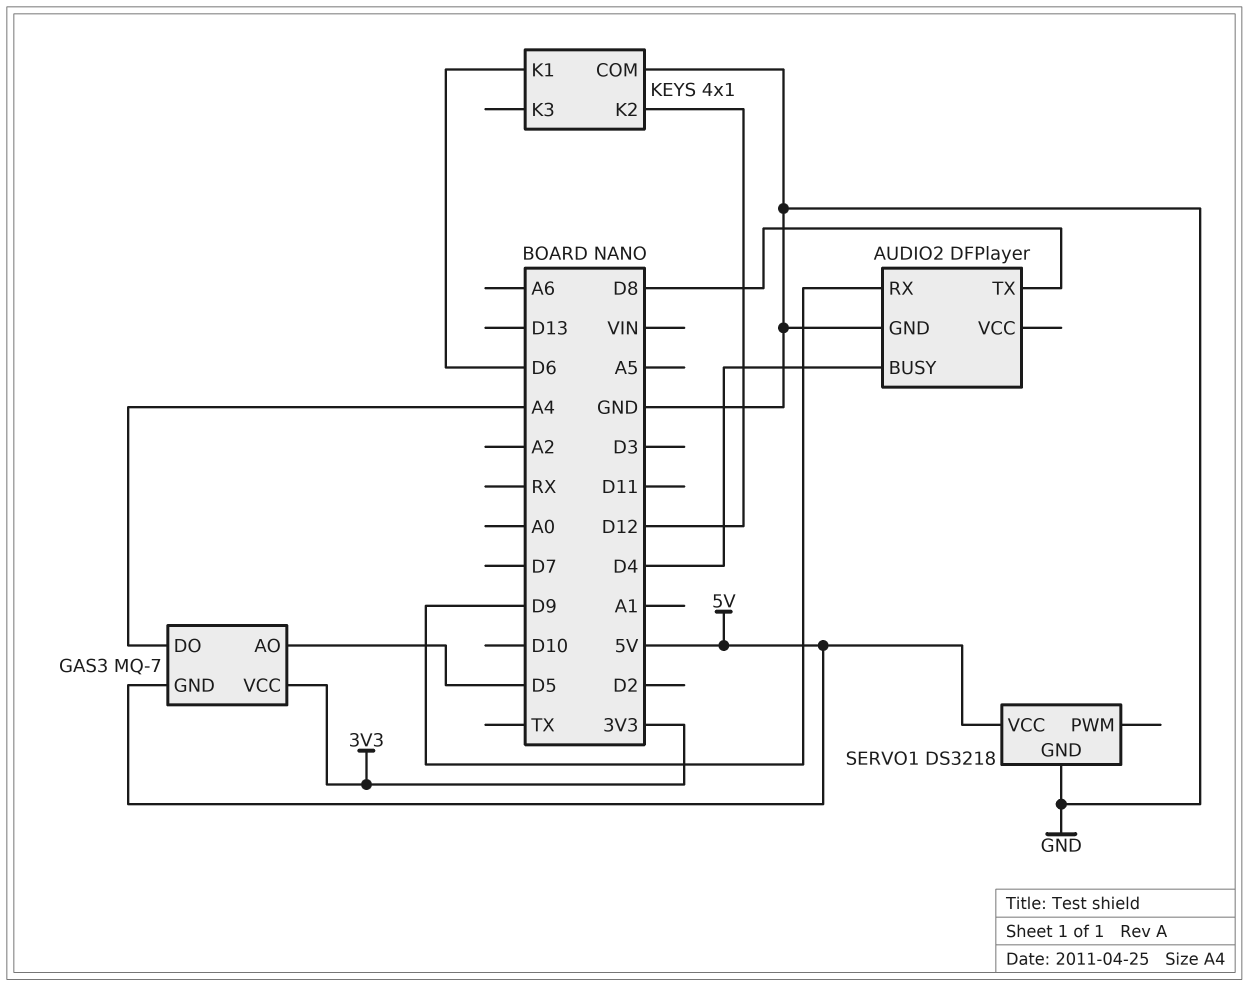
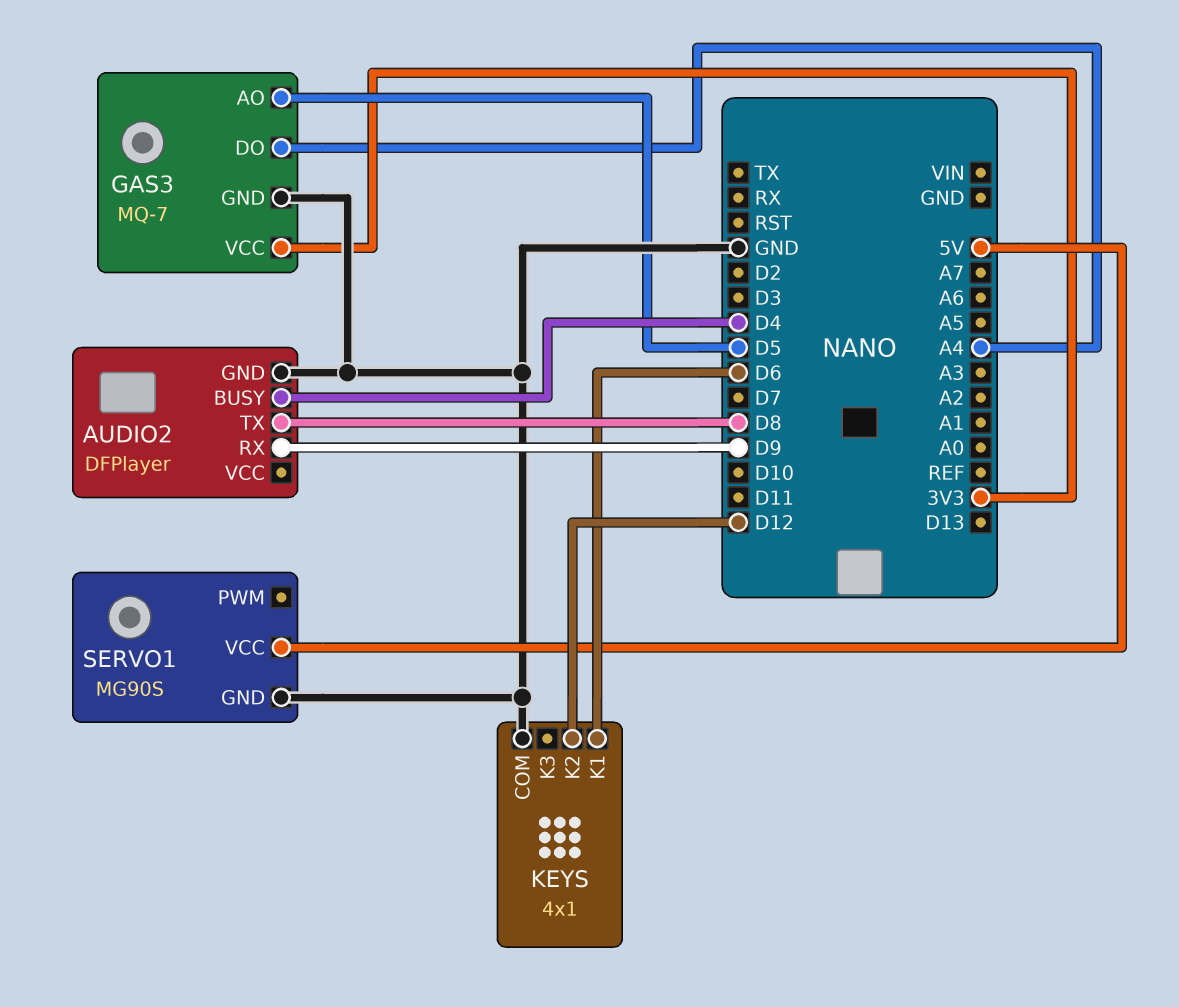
GAS3 pin GND: 5V -> GND
SERVO1: DS3218 -> MG90S

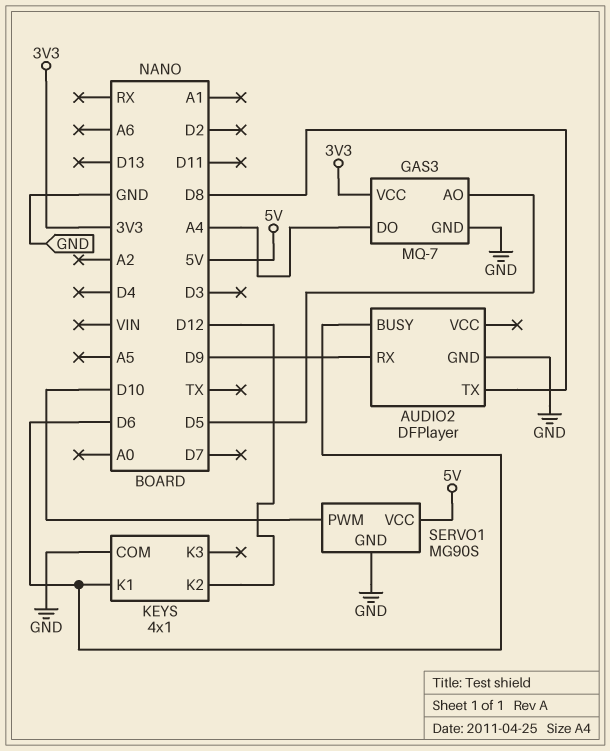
AUDIO2 pin BUSY: D4 -> D6
SERVO1 pin PWM: none -> D10

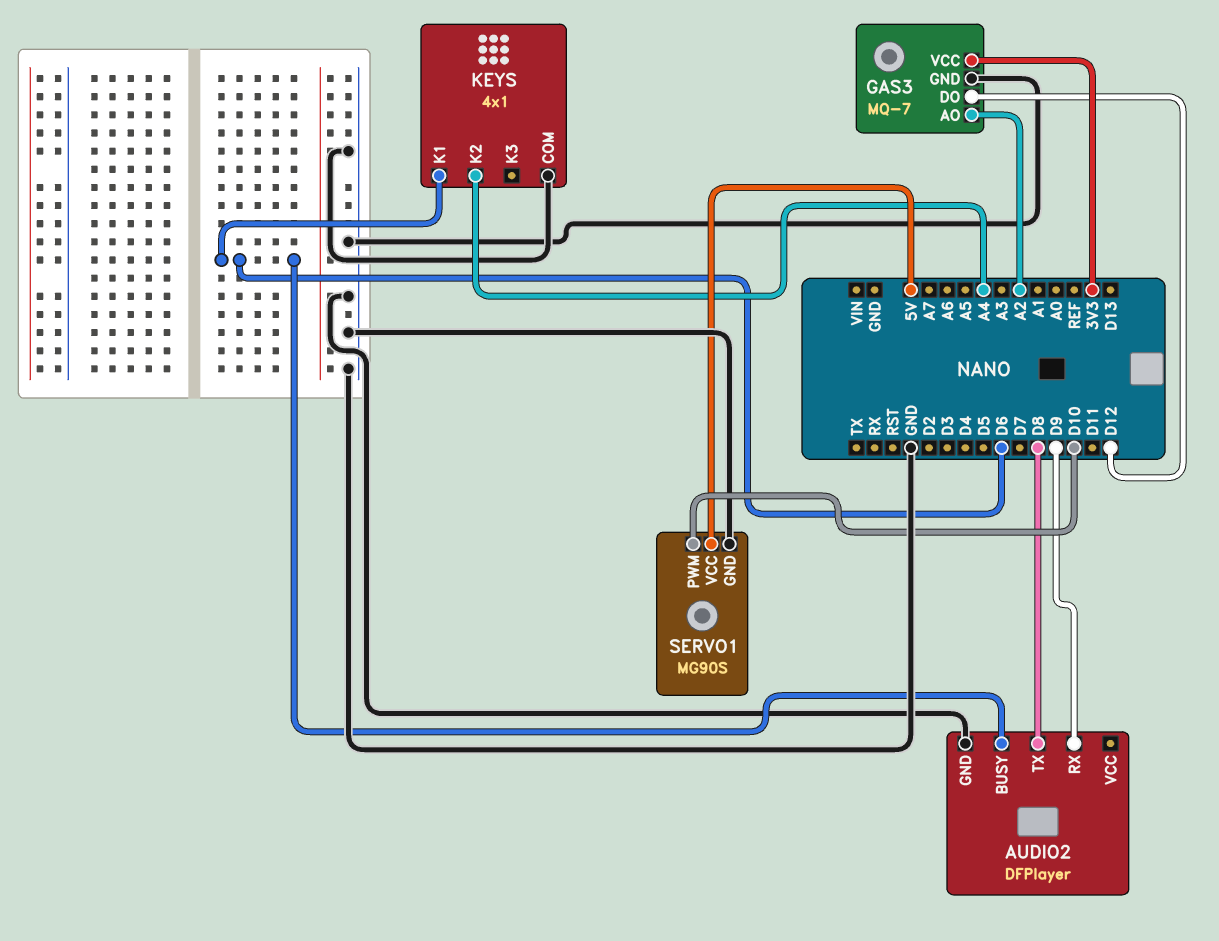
GAS3 pin AO: D5 -> A2
GAS3 pin DO: A4 -> D12
KEYS pin K2: D12 -> A4

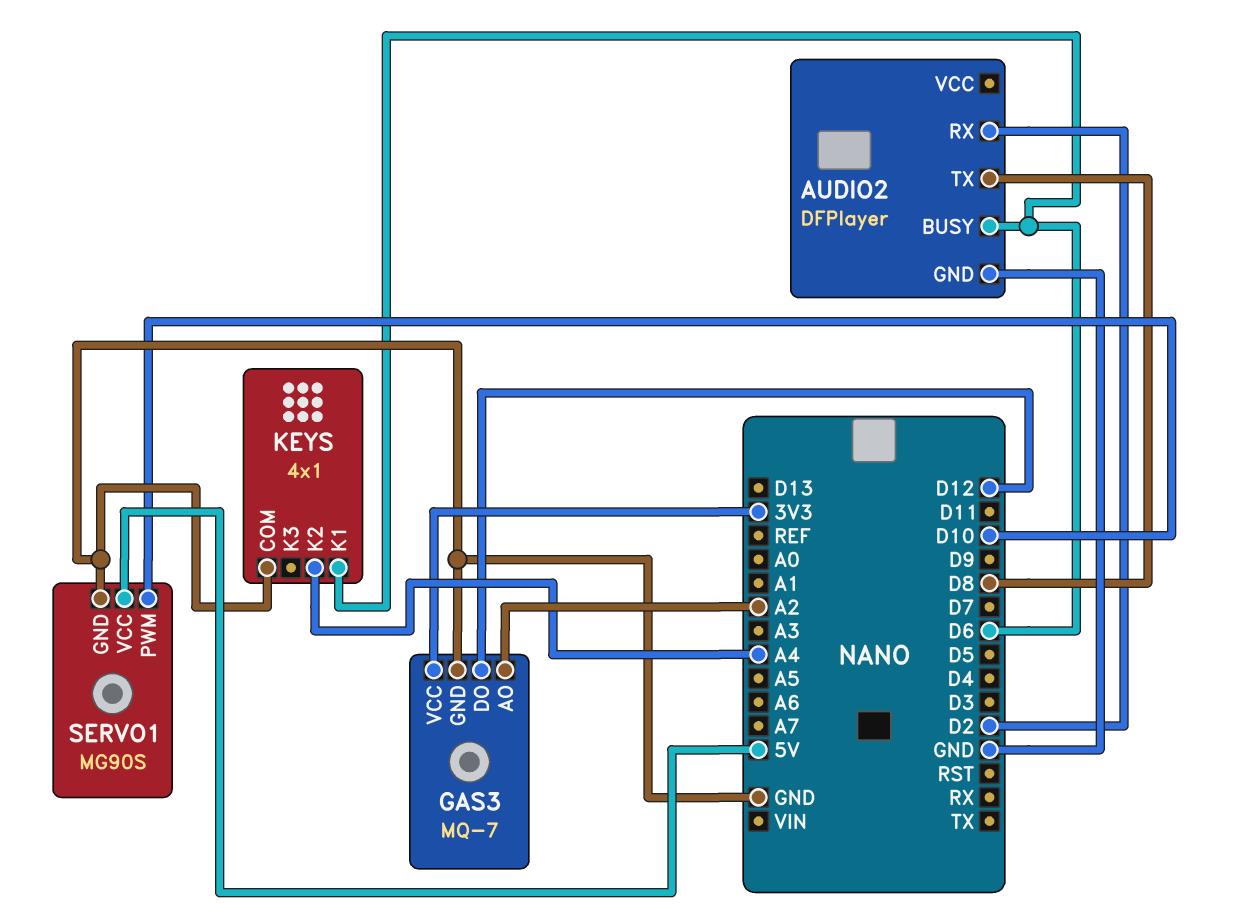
AUDIO2 pin RX: D9 -> D2

